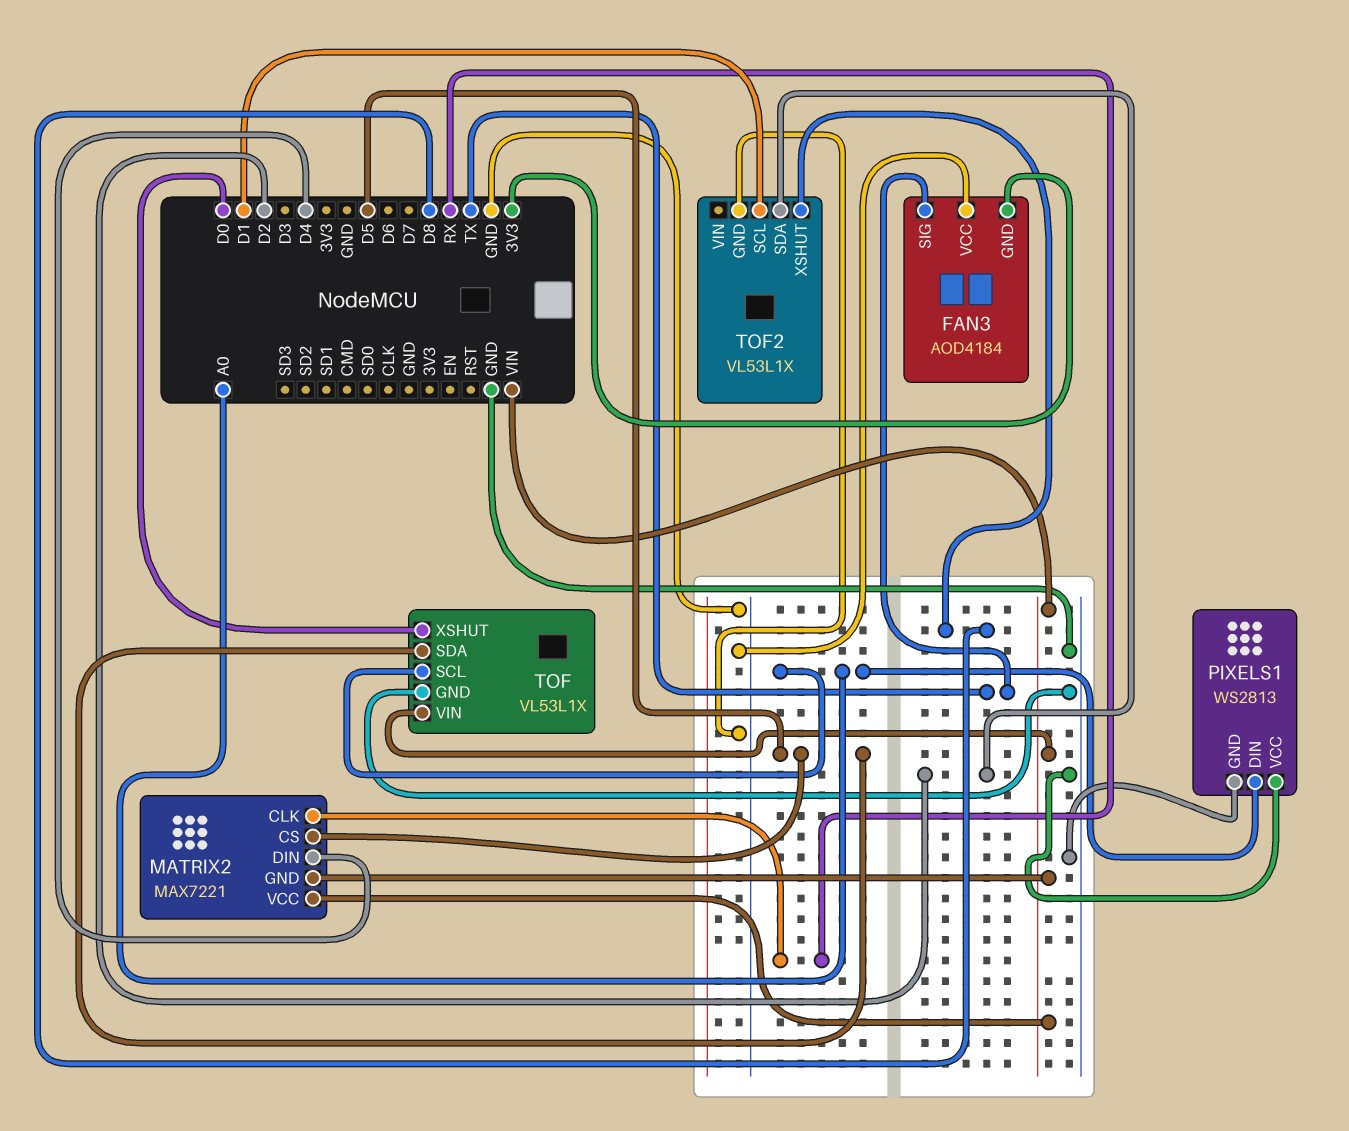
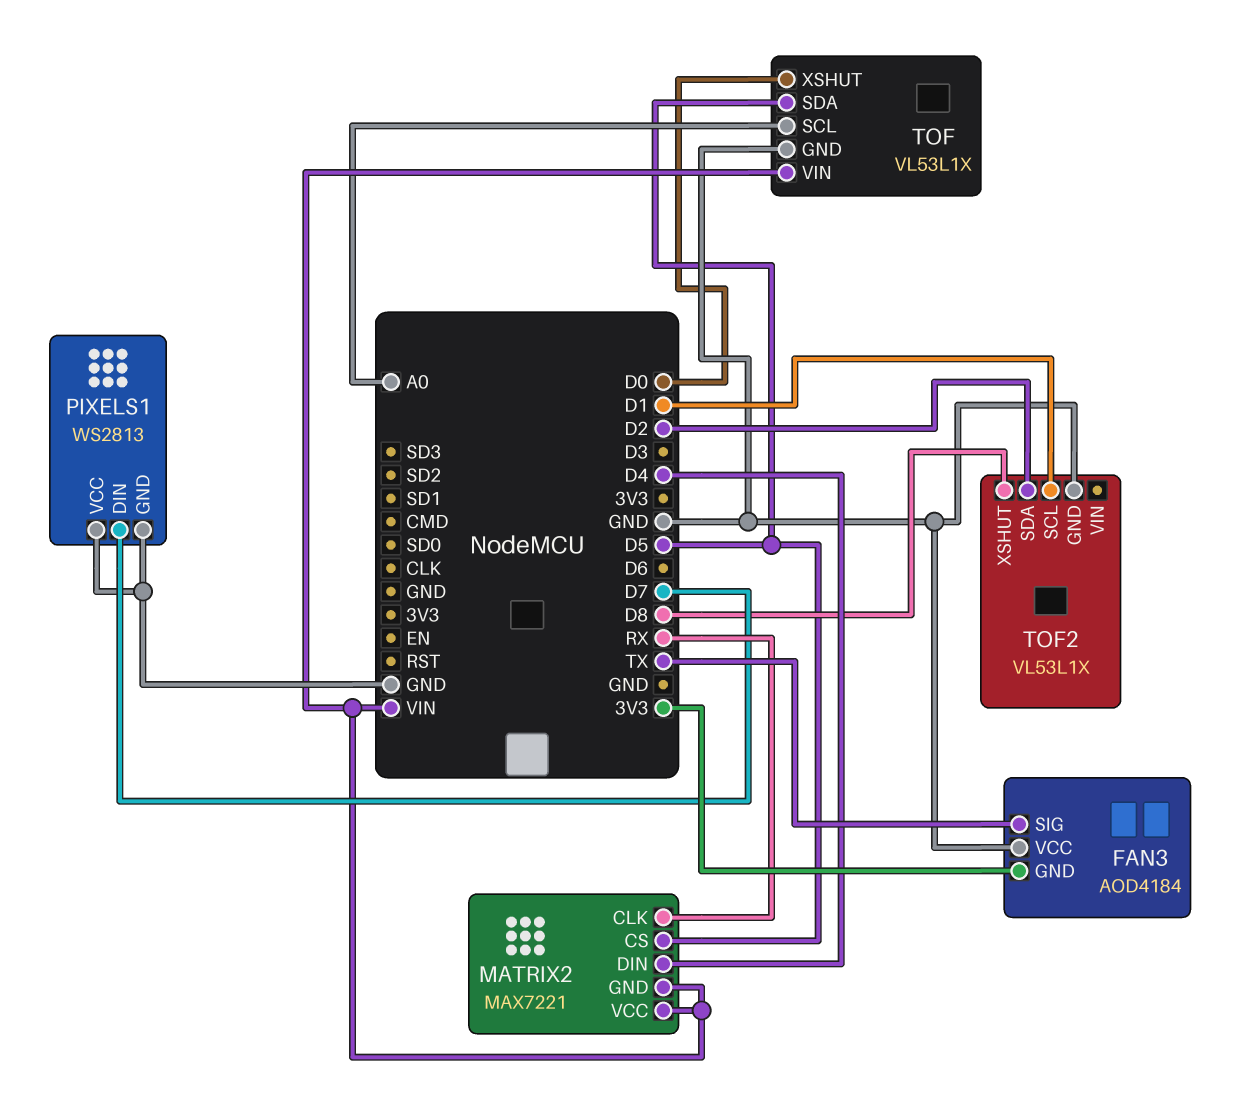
PIXELS1 pin DIN: A0 -> D7

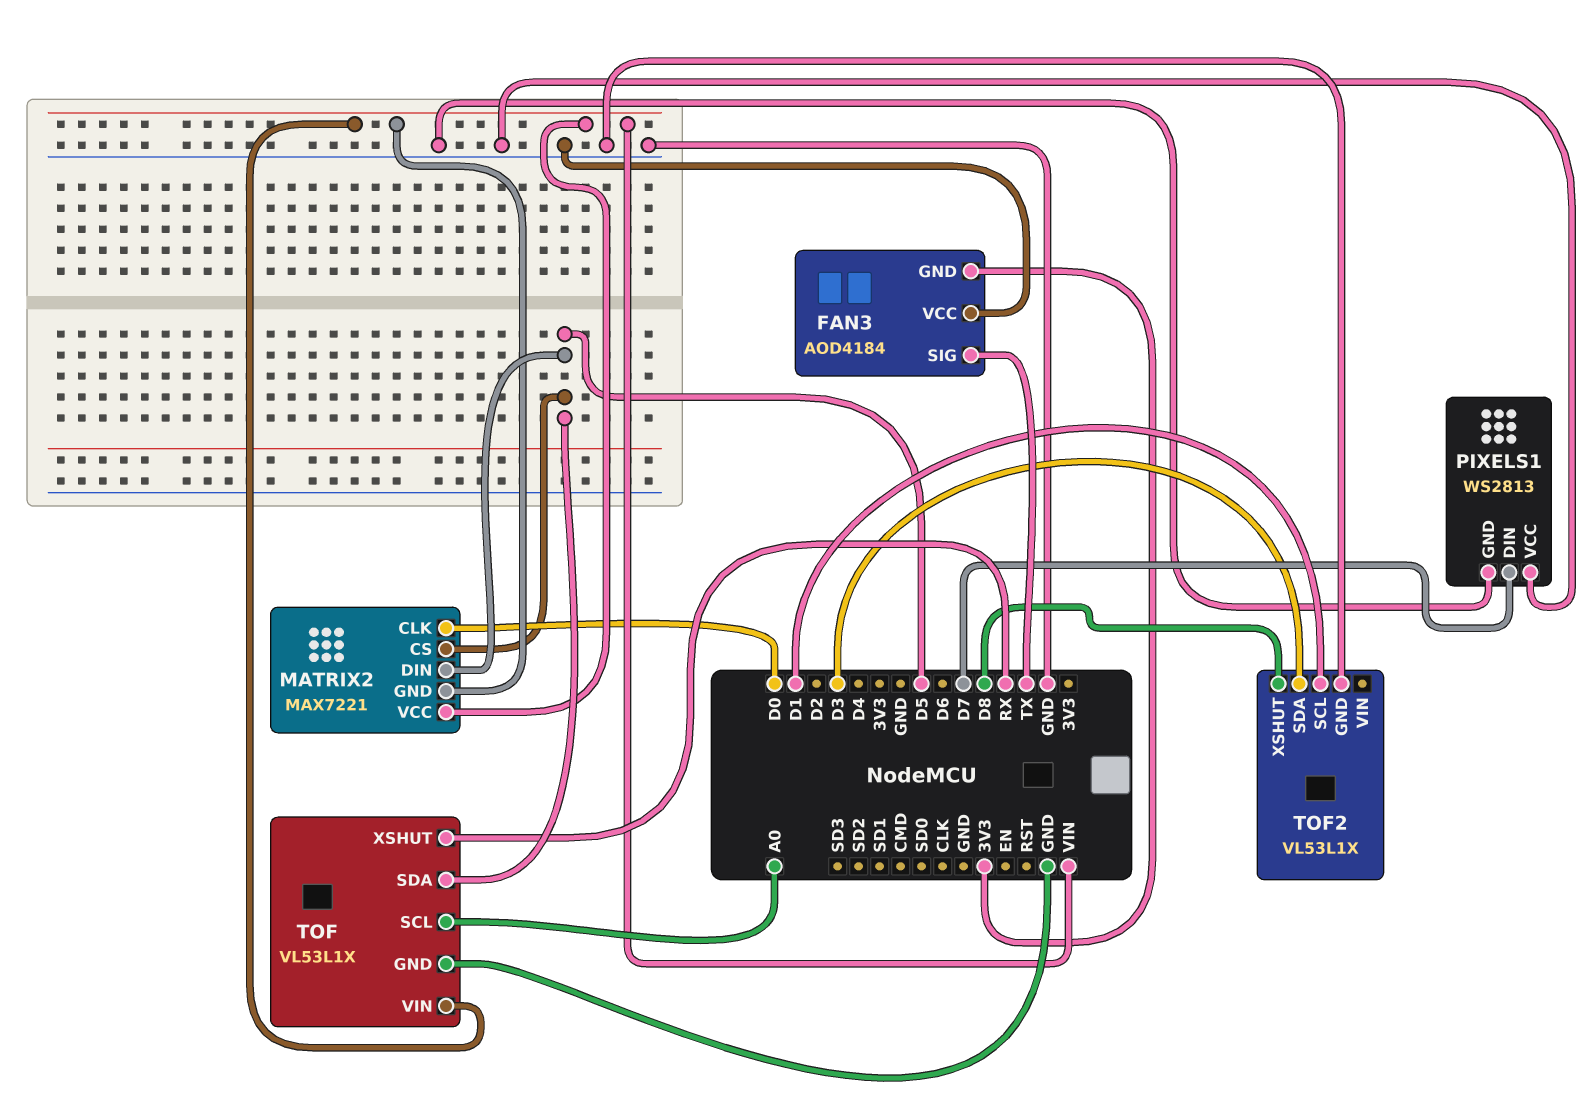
MATRIX2 pin CLK: RX -> D0
MATRIX2 pin DIN: D4 -> D5
TOF pin XSHUT: D0 -> RX
TOF2 pin SDA: D2 -> D3

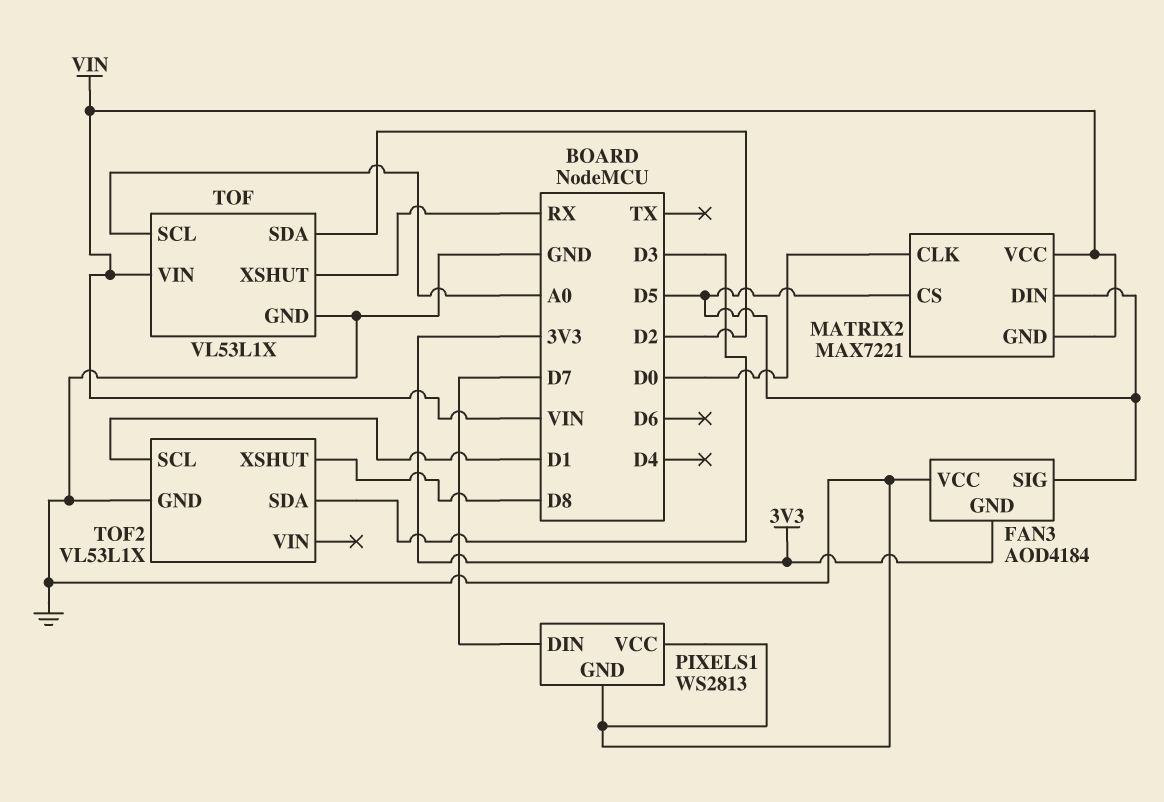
FAN3 pin SIG: TX -> D5
TOF pin SDA: D5 -> D2

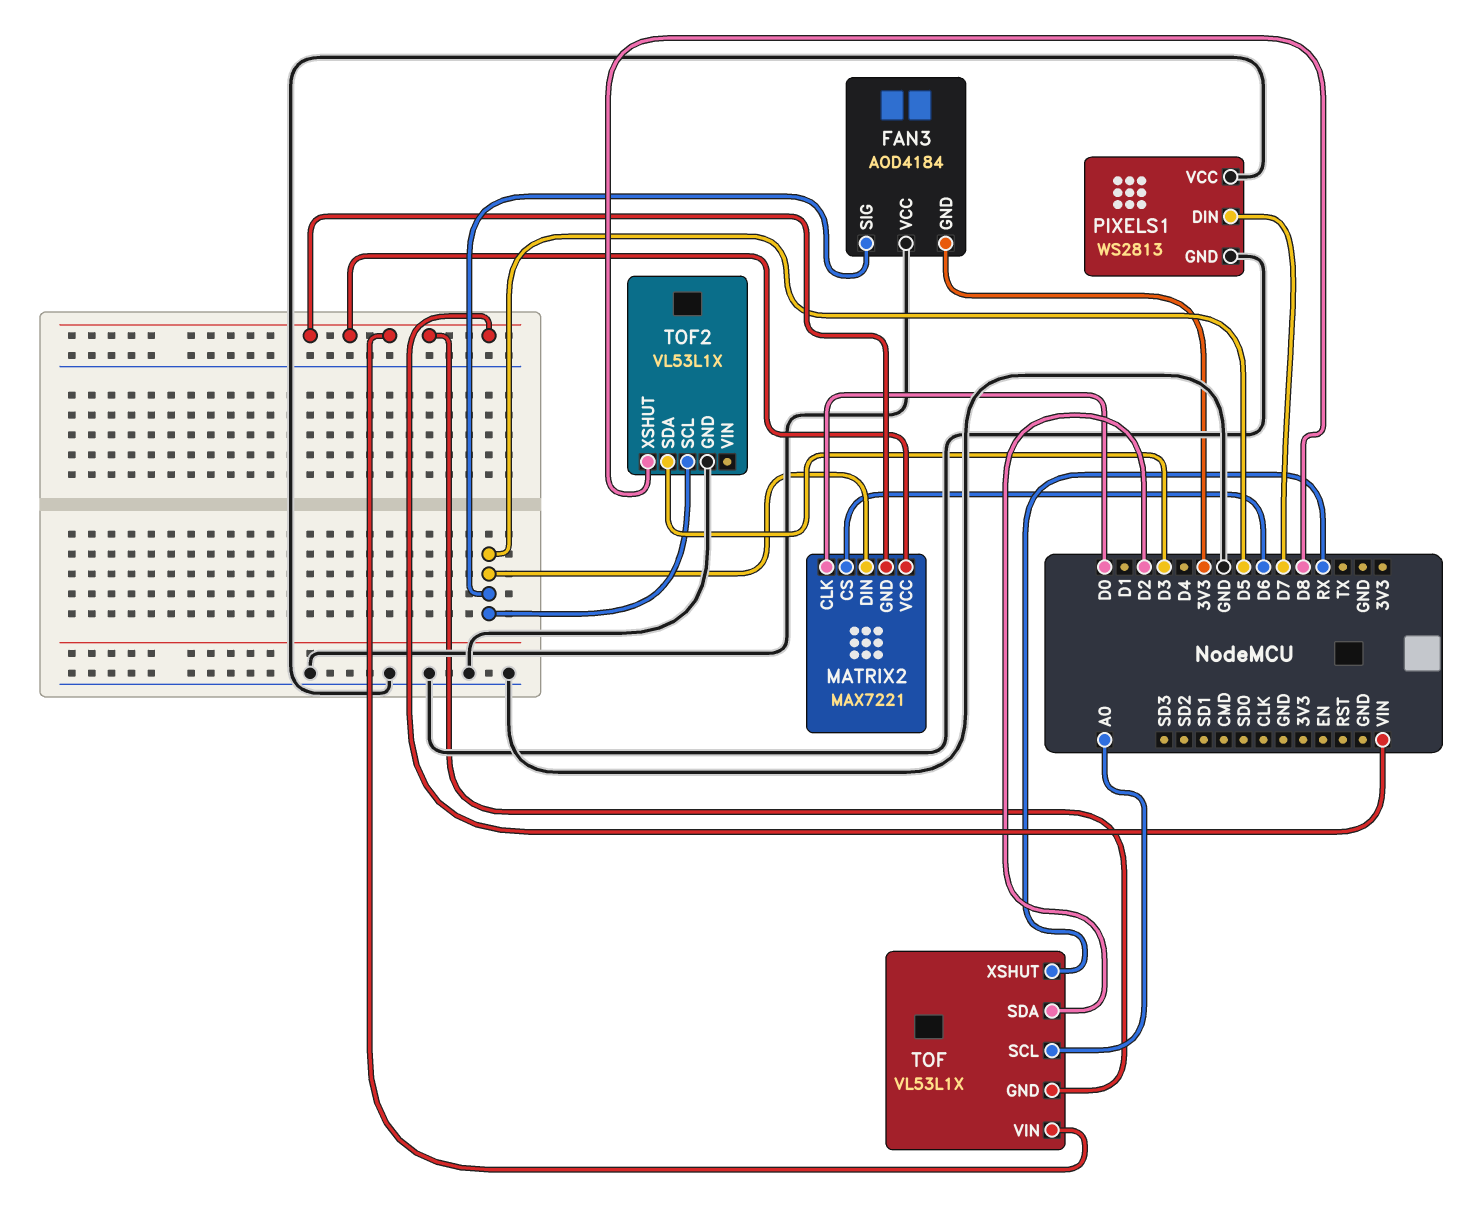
MATRIX2 pin CS: D5 -> D6
TOF pin GND: GND -> VIN
TOF2 pin SCL: D1 -> D5

